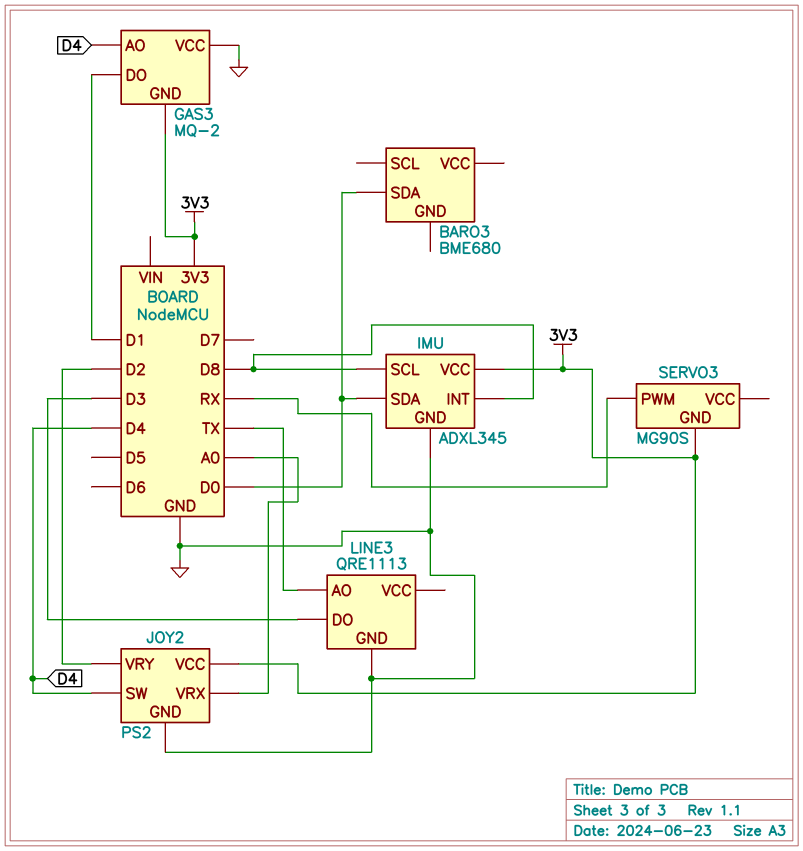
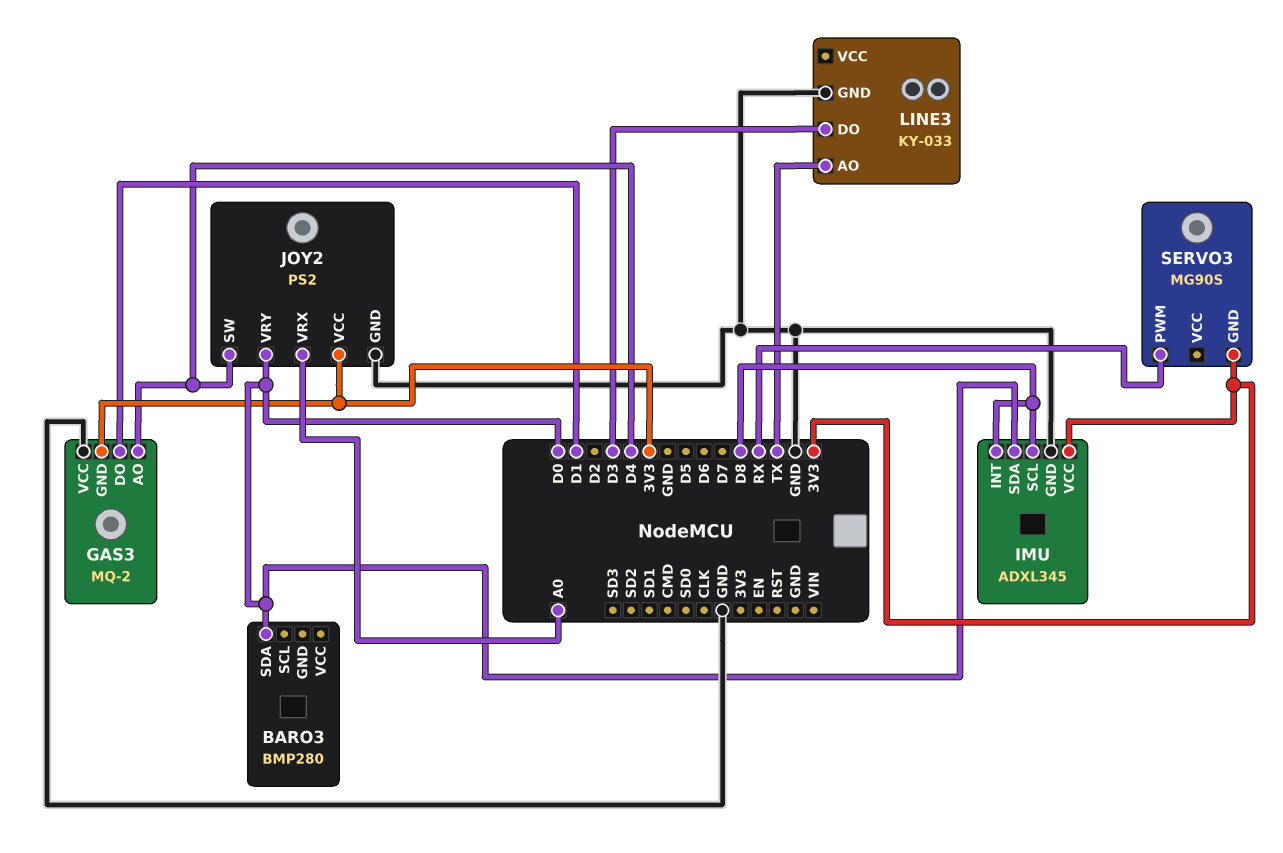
BARO3: BME680 -> BMP280
JOY2 pin VRY: D2 -> D0
LINE3: QRE1113 -> KY-033

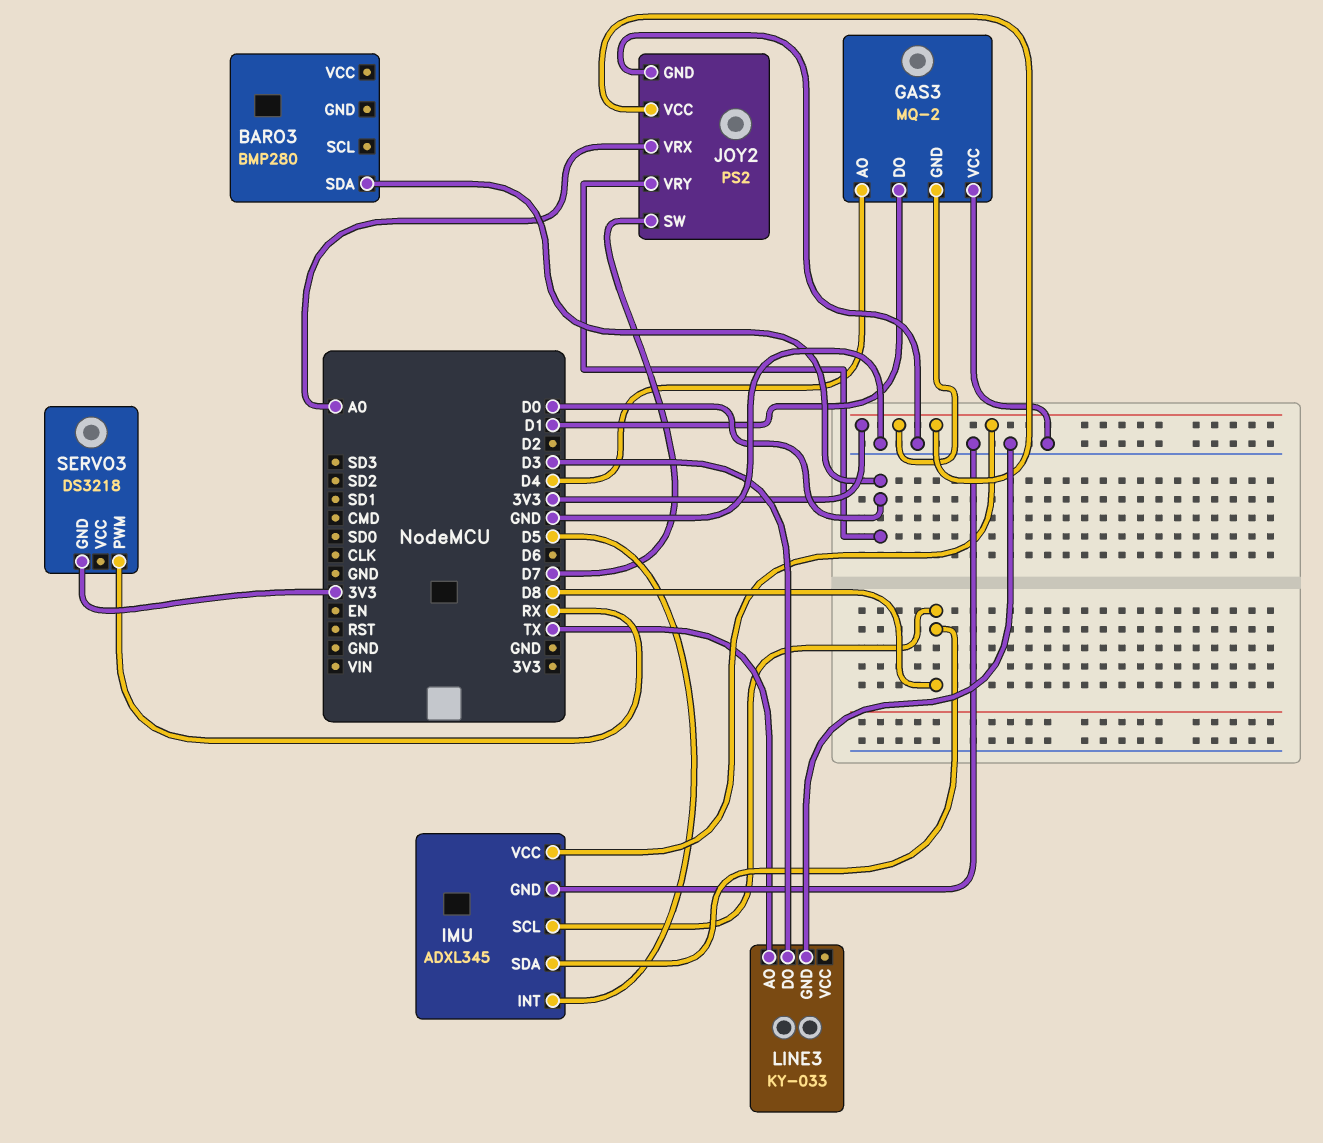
IMU pin INT: D8 -> D5
IMU pin SDA: D0 -> D8
JOY2 pin SW: D4 -> D7
SERVO3: MG90S -> DS3218

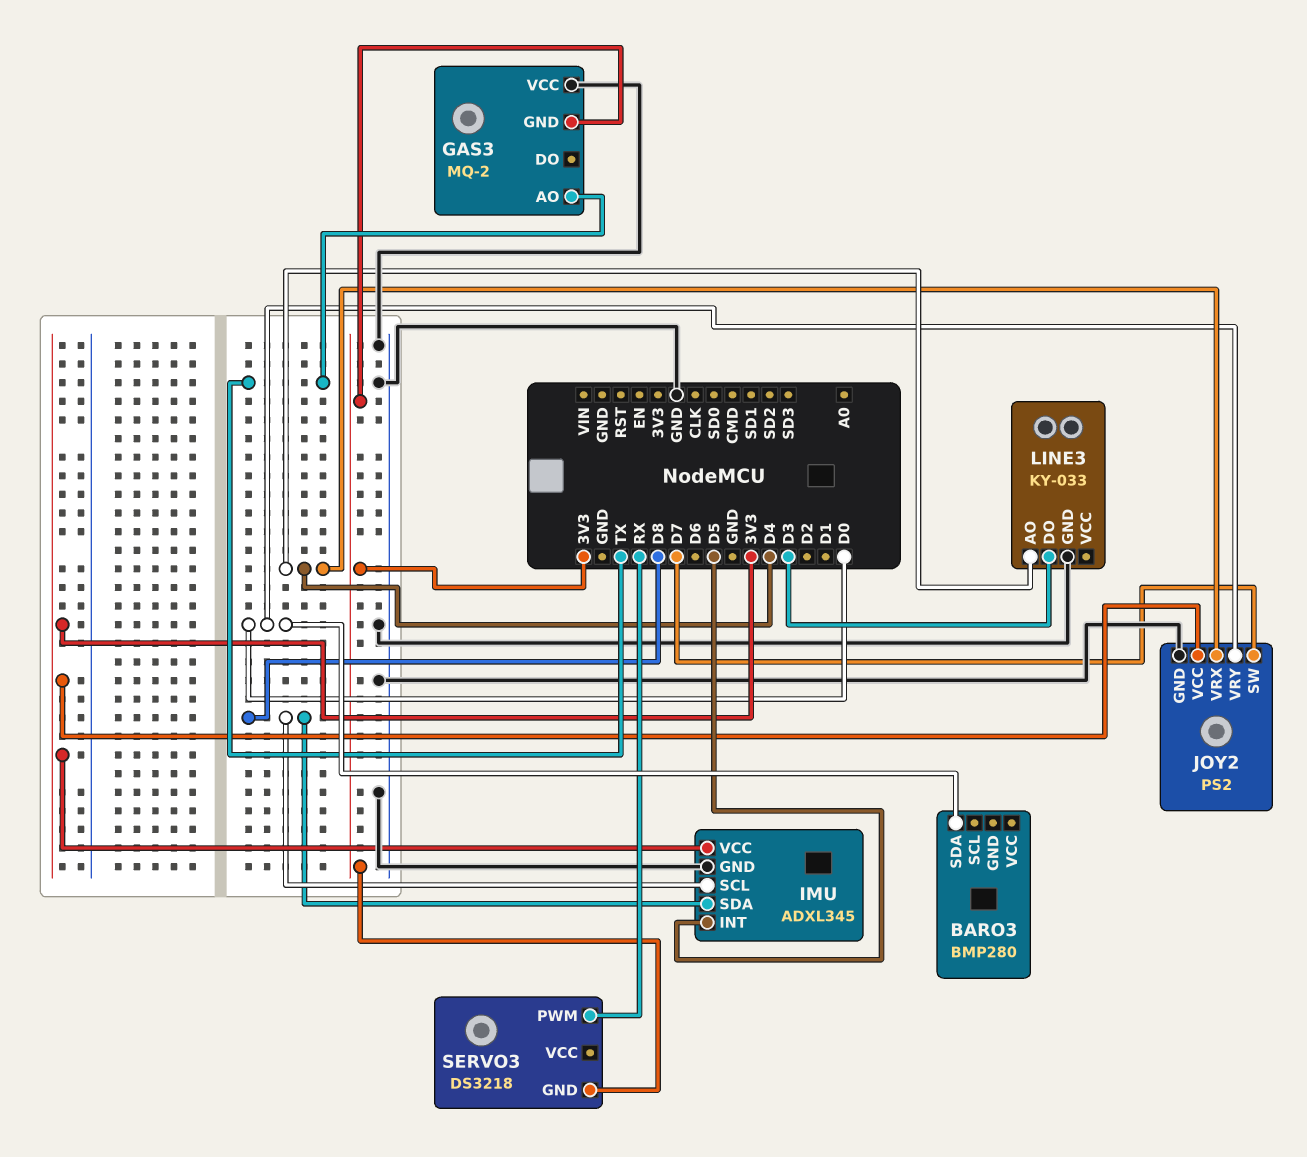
GAS3 pin AO: D4 -> TX
GAS3 pin DO: D1 -> none
JOY2 pin VRX: A0 -> D4
LINE3 pin AO: TX -> D4

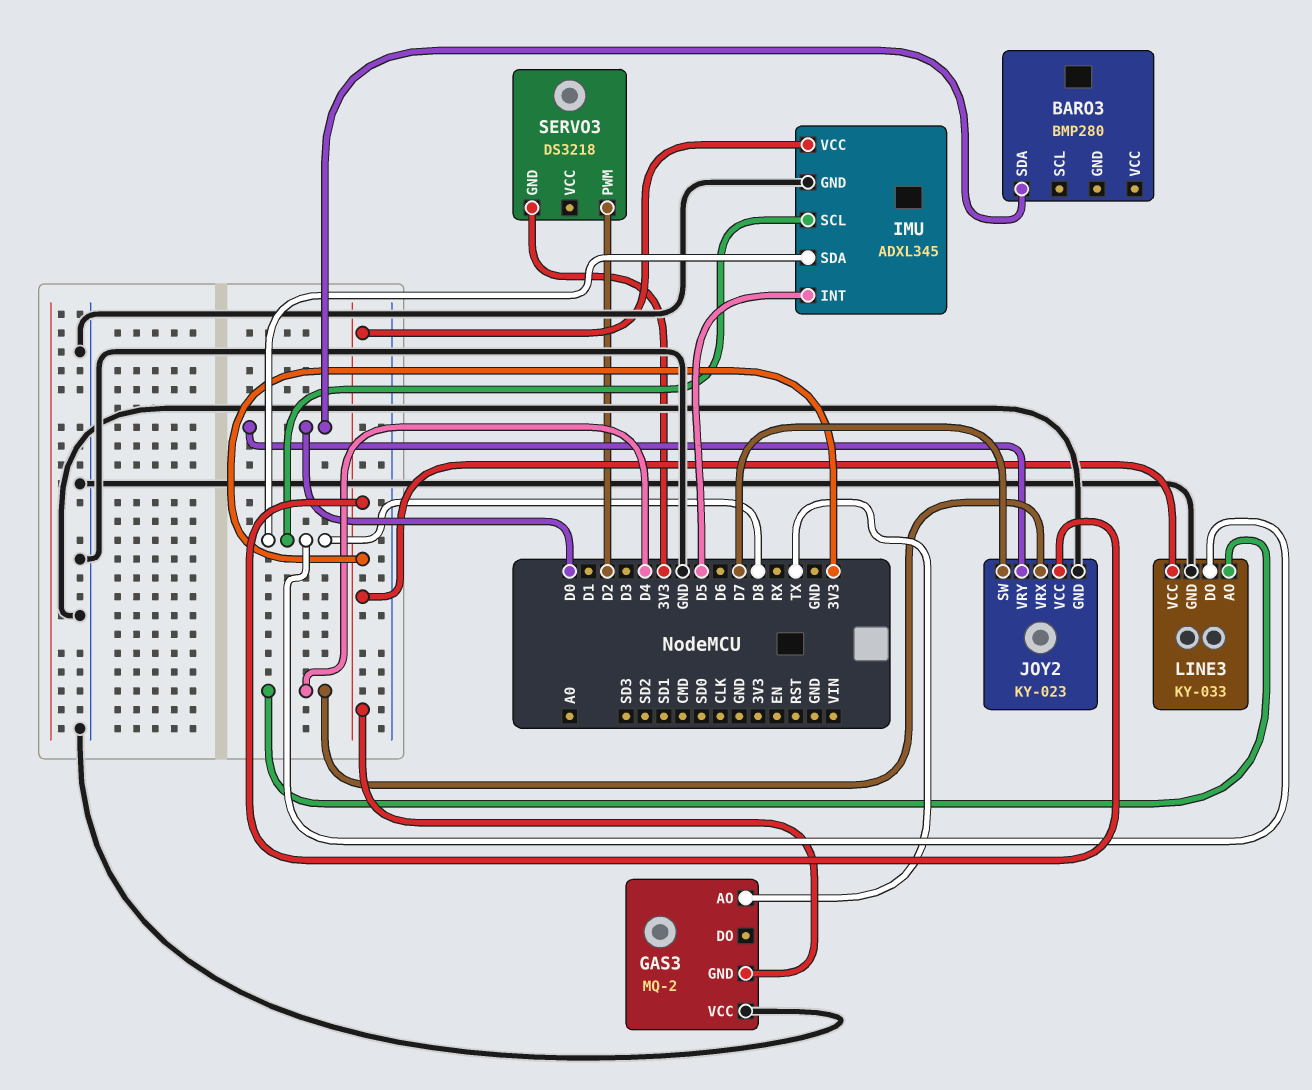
JOY2: PS2 -> KY-023
LINE3 pin DO: D3 -> D8
LINE3 pin VCC: none -> 3V3
SERVO3 pin PWM: RX -> D2

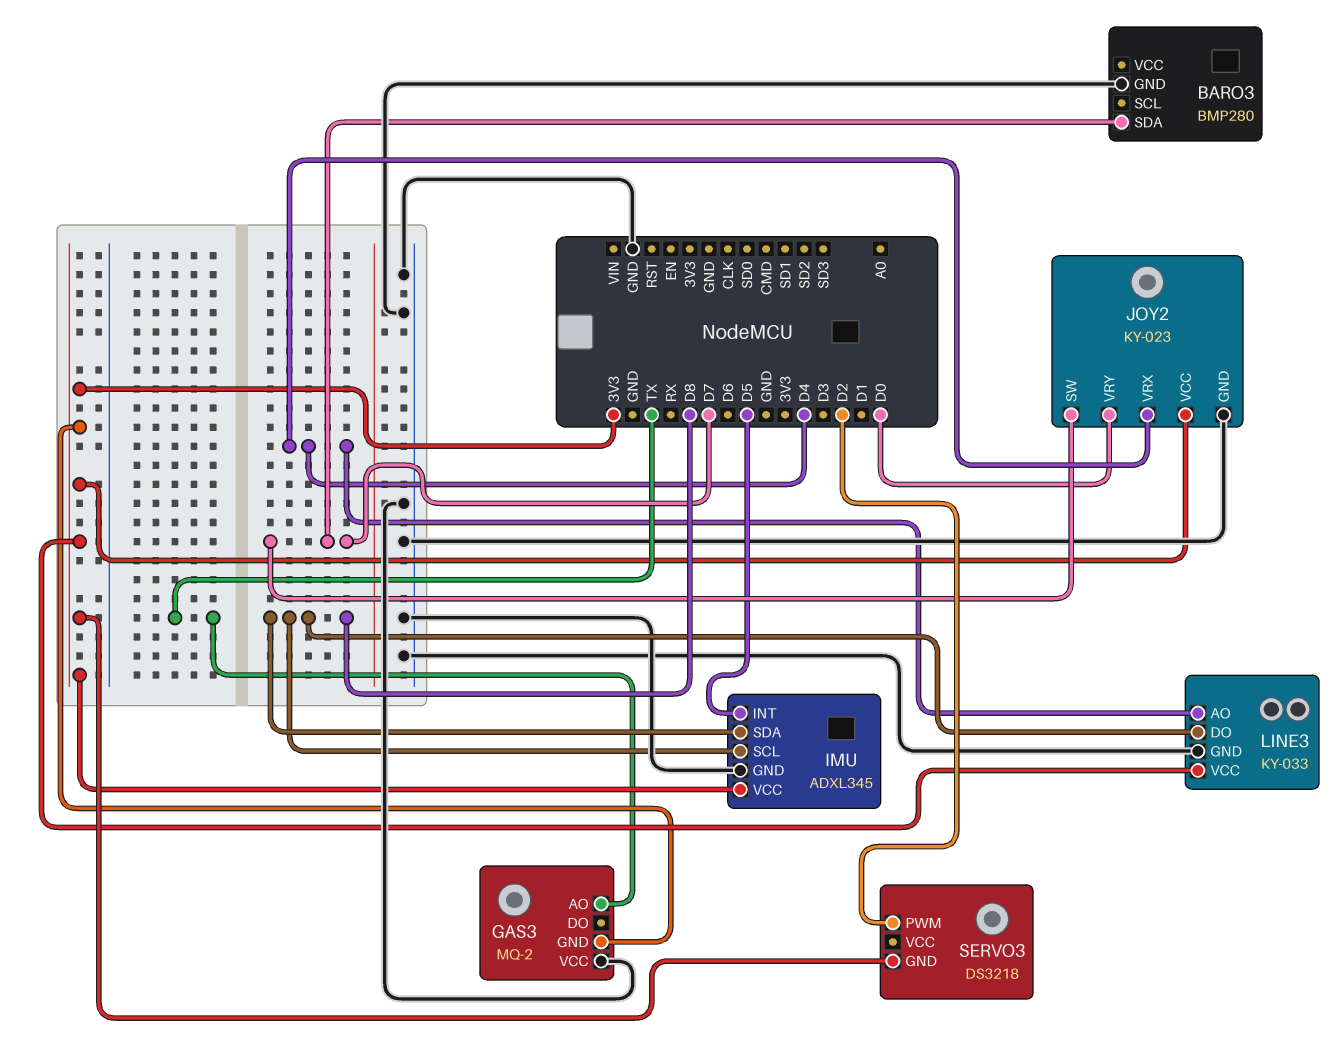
BARO3 pin GND: none -> GND
BARO3 pin SDA: D0 -> D7

